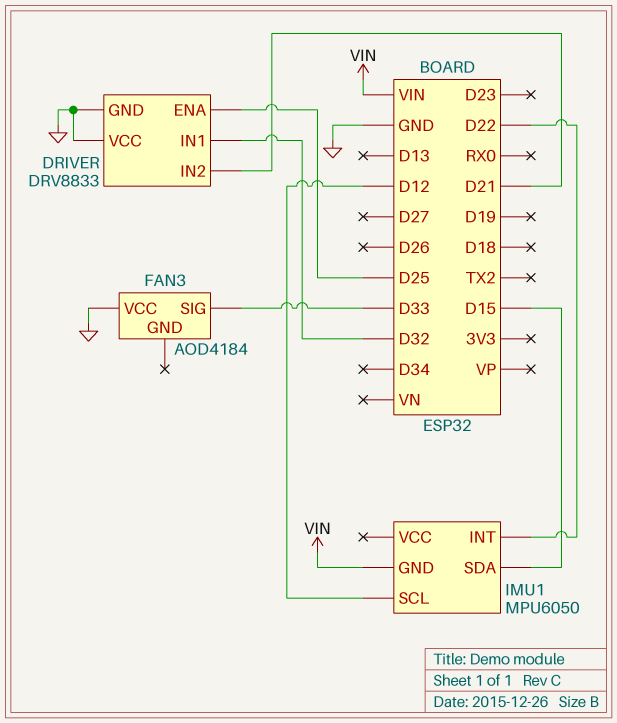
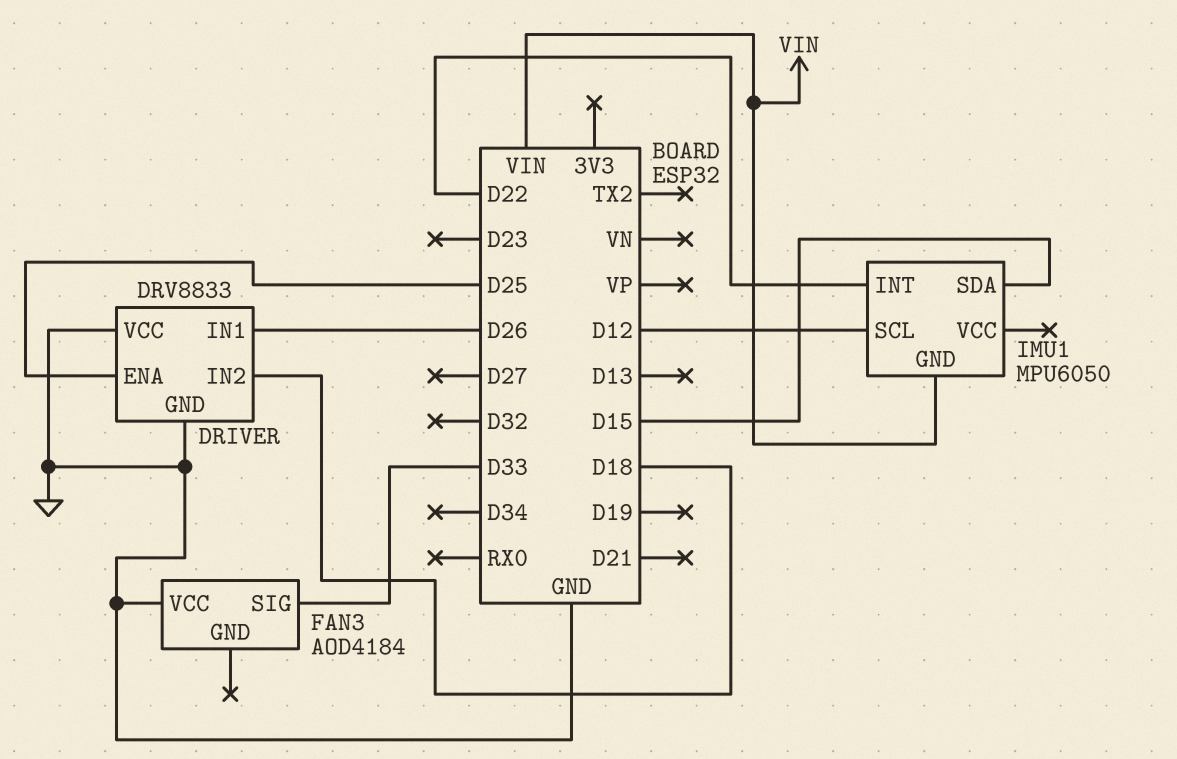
DRIVER pin IN1: D32 -> D26
DRIVER pin IN2: D21 -> D18

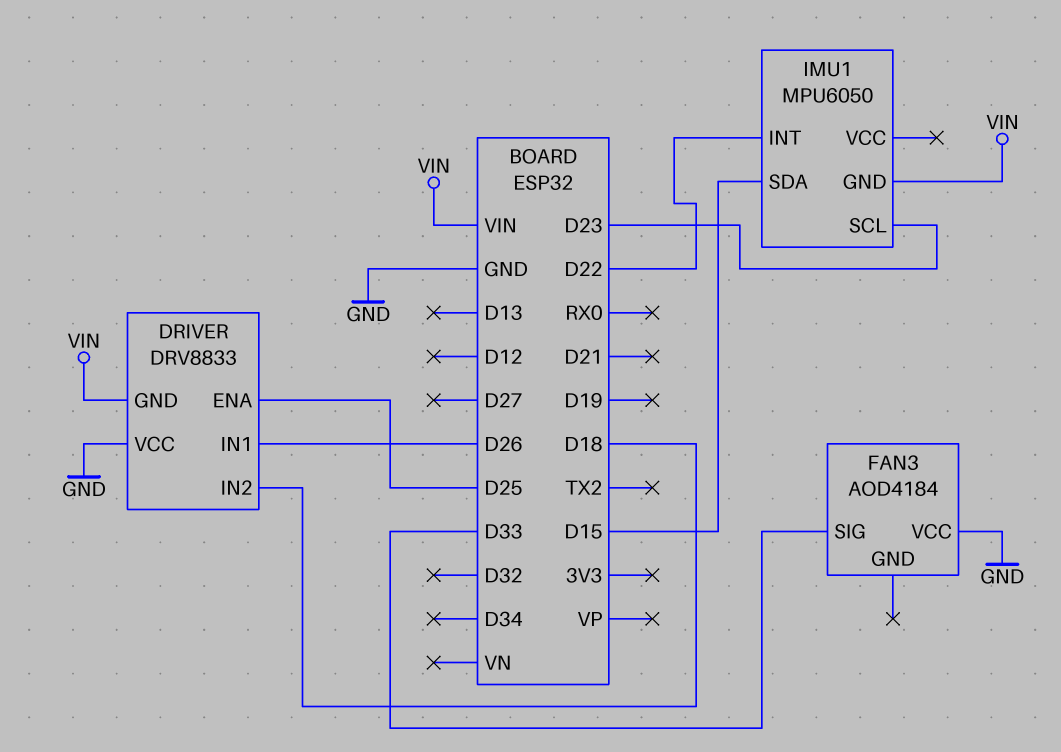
DRIVER pin GND: GND -> VIN
IMU1 pin SCL: D12 -> D23

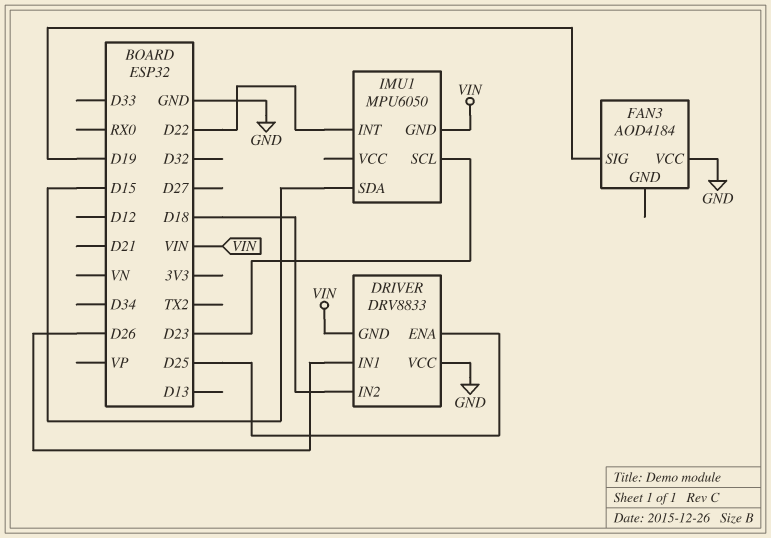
FAN3 pin SIG: D33 -> D19

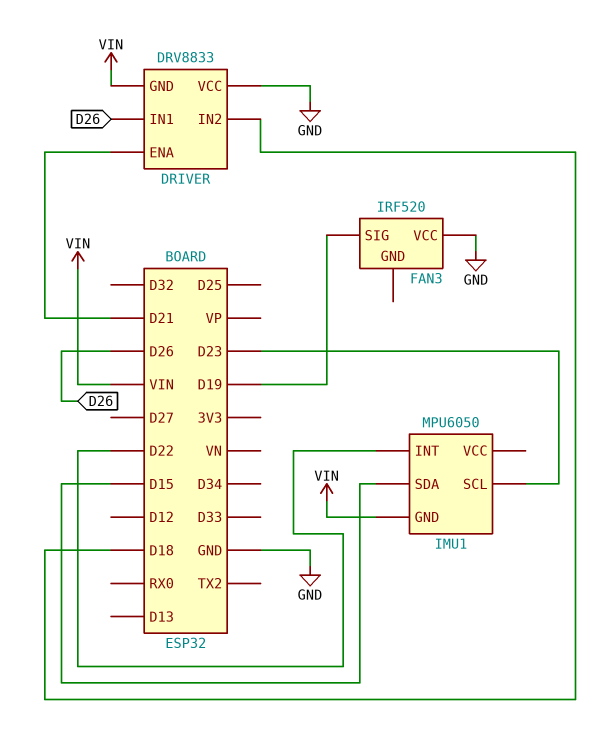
DRIVER pin ENA: D25 -> D21
FAN3: AOD4184 -> IRF520

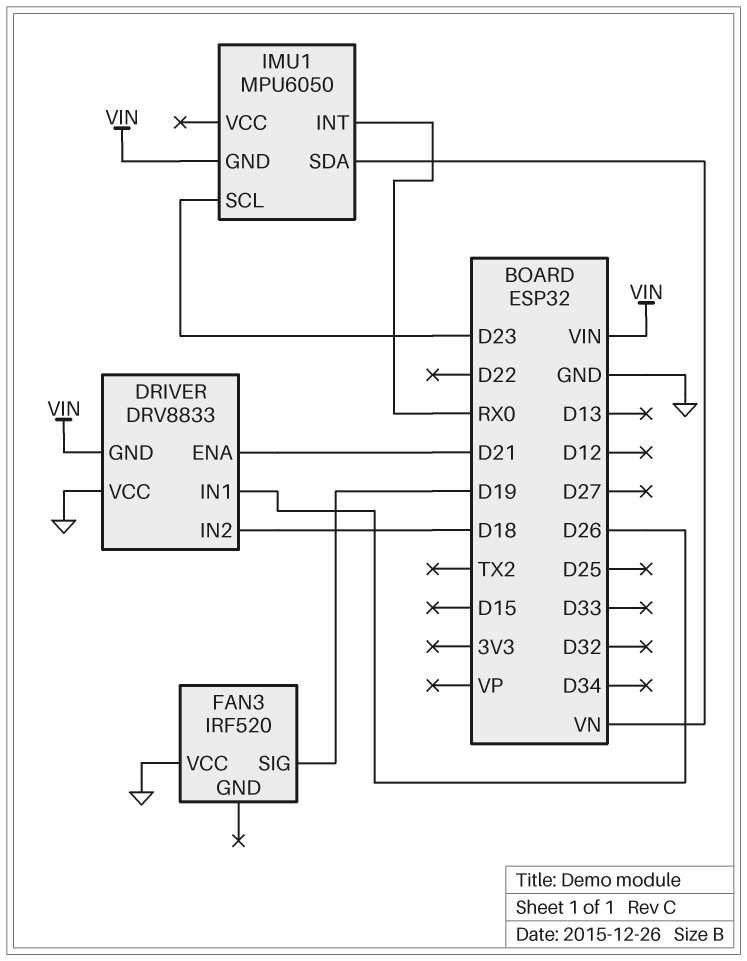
IMU1 pin INT: D22 -> RX0
IMU1 pin SDA: D15 -> VN

